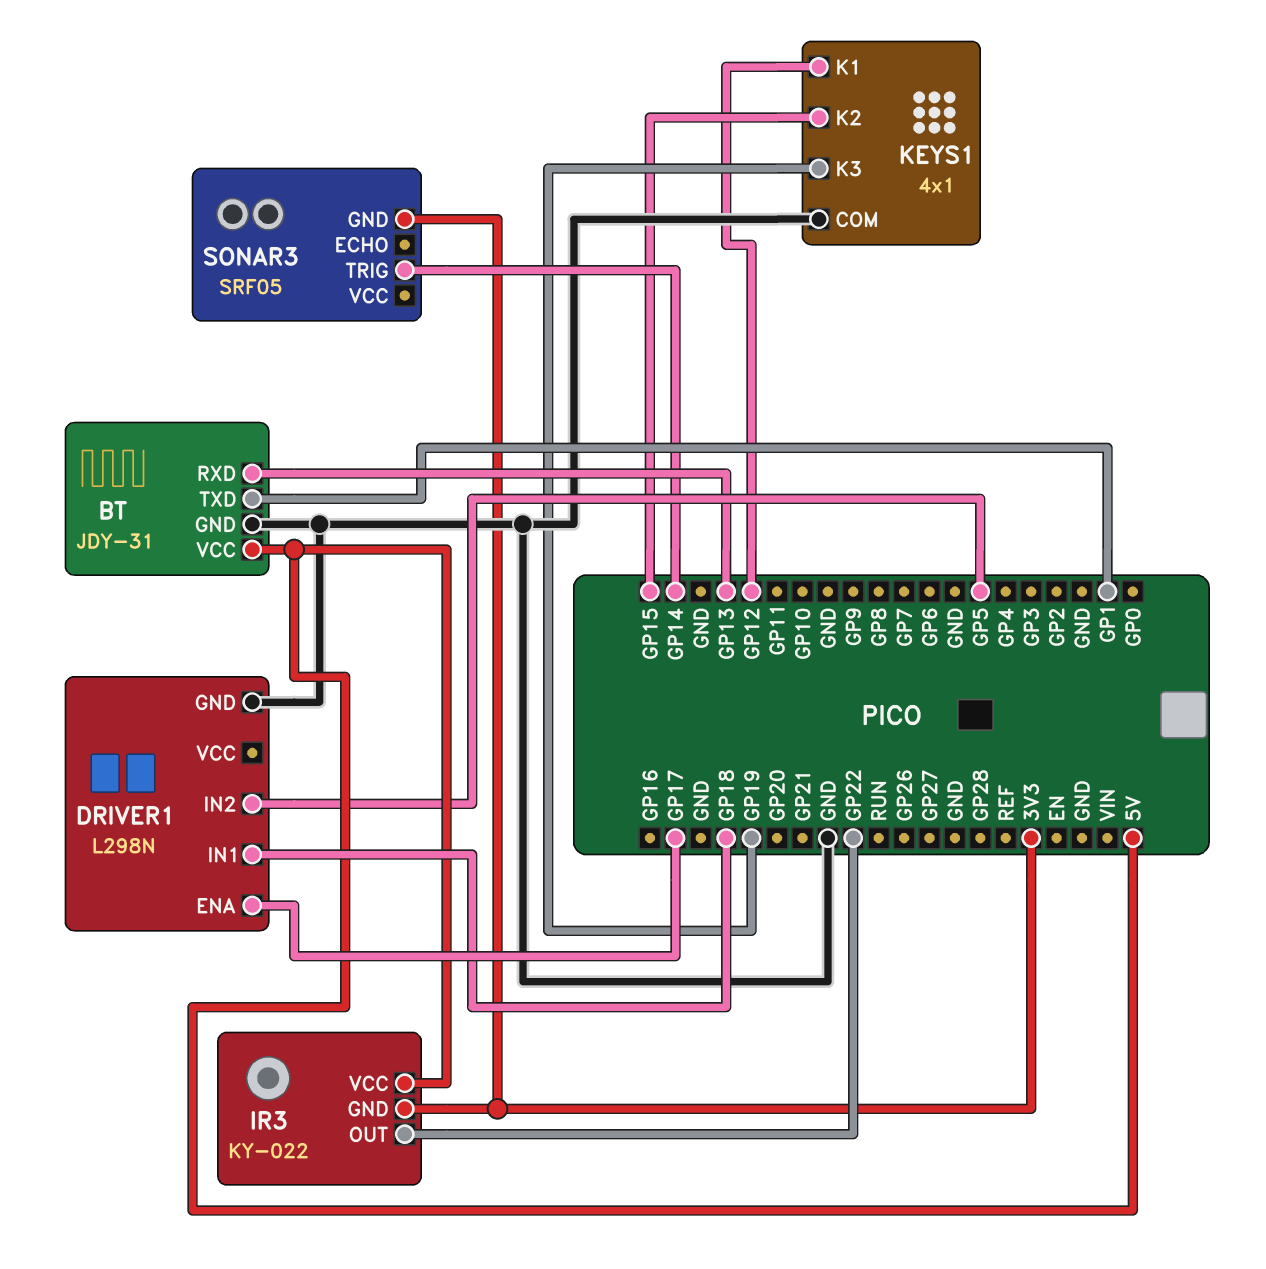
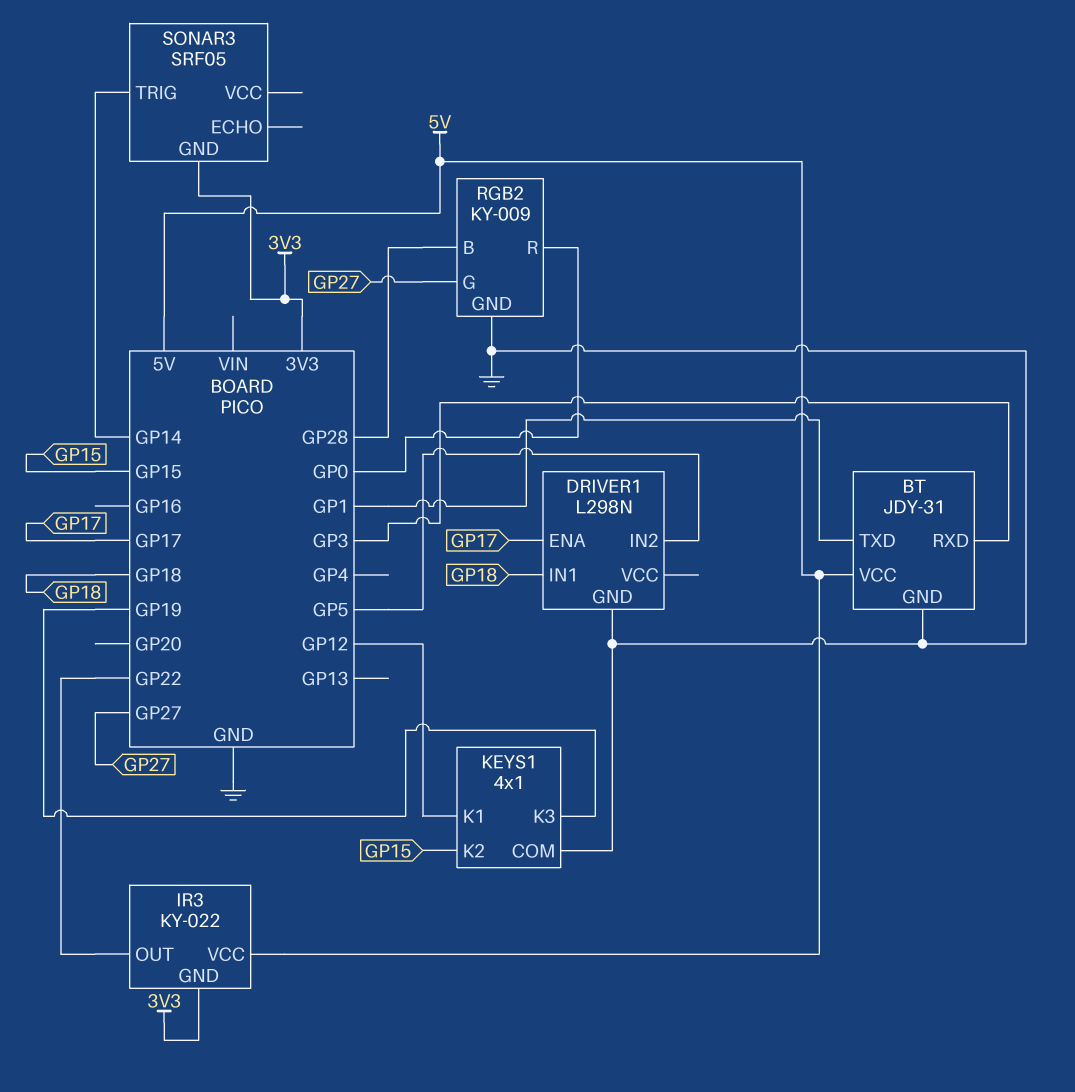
BT pin RXD: GP13 -> GP3
RGB2: none -> KY-009
RGB2 pin B: none -> GP28
RGB2 pin G: none -> GP27
RGB2 pin GND: none -> GND
RGB2 pin R: none -> GP0

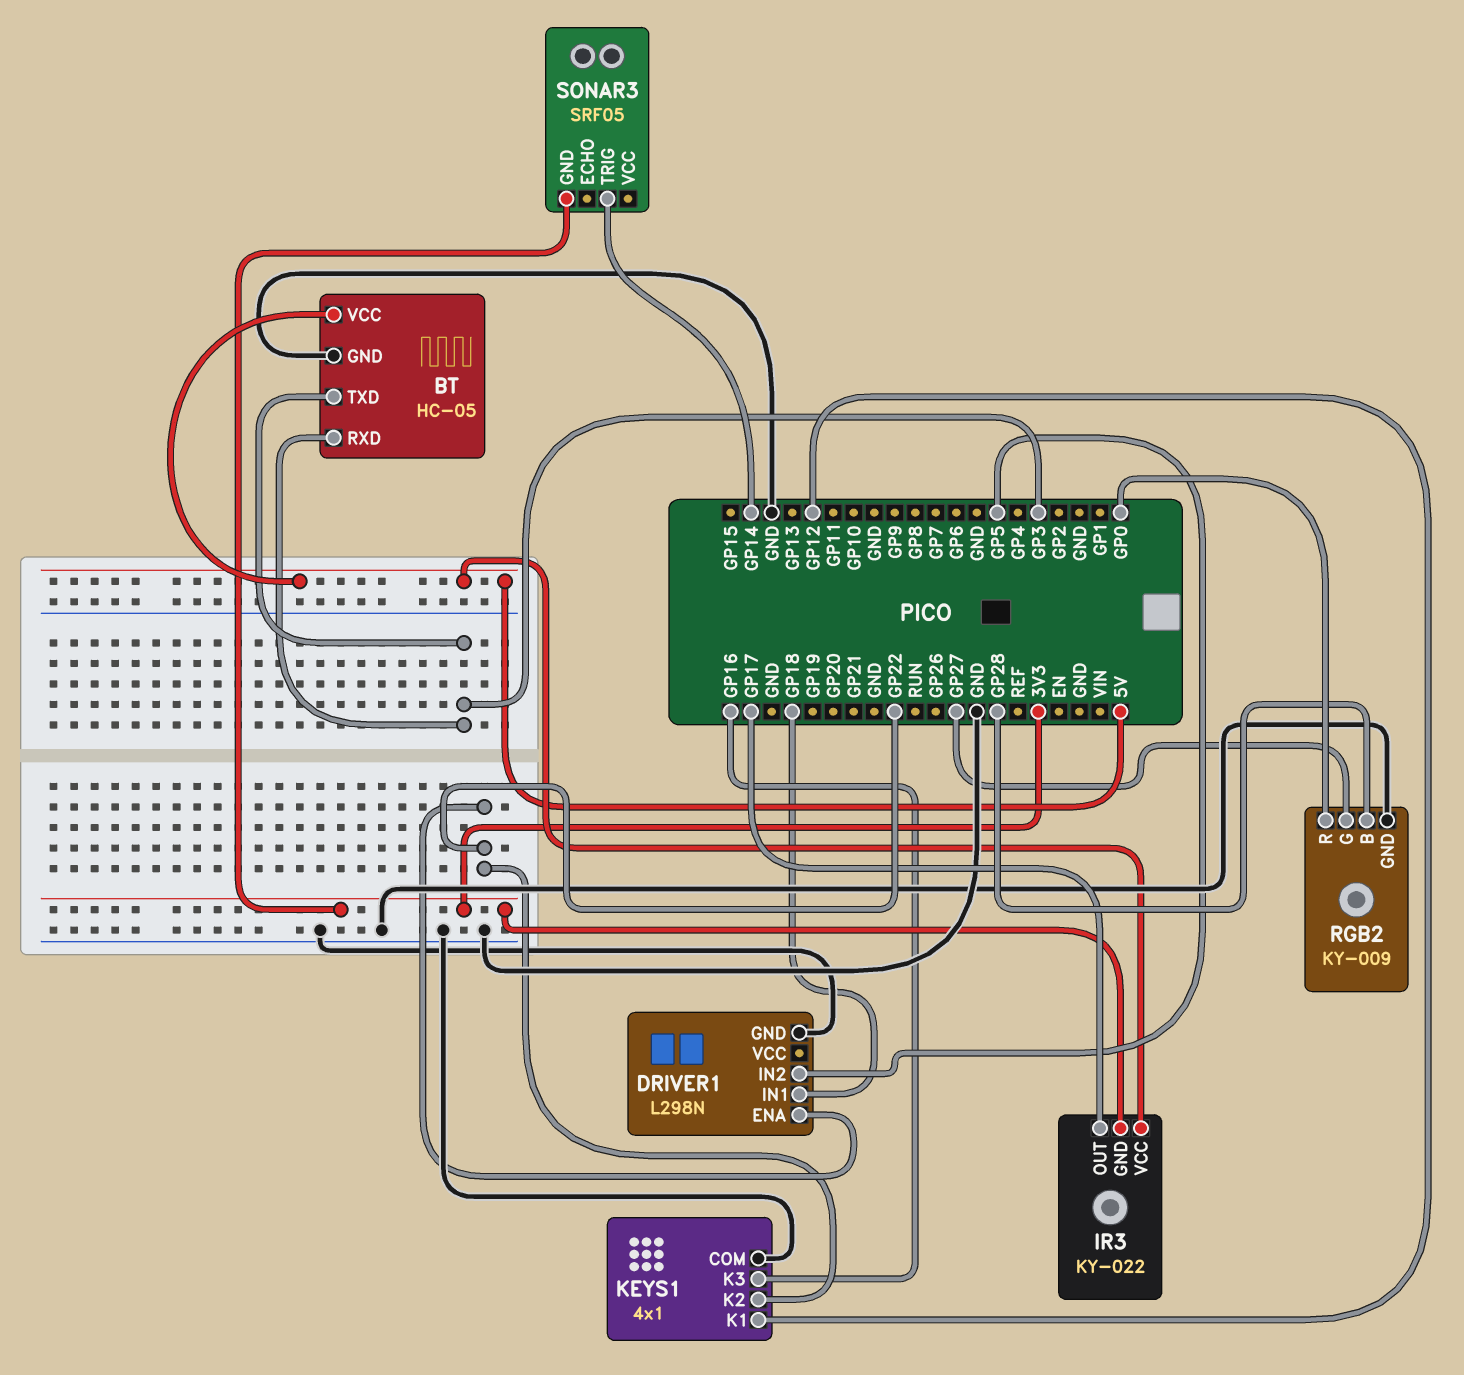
BT: JDY-31 -> HC-05
BT pin TXD: GP1 -> GP3
DRIVER1 pin ENA: GP17 -> GP22
IR3 pin OUT: GP22 -> GP17
KEYS1 pin K2: GP15 -> GP22
KEYS1 pin K3: GP19 -> GP16

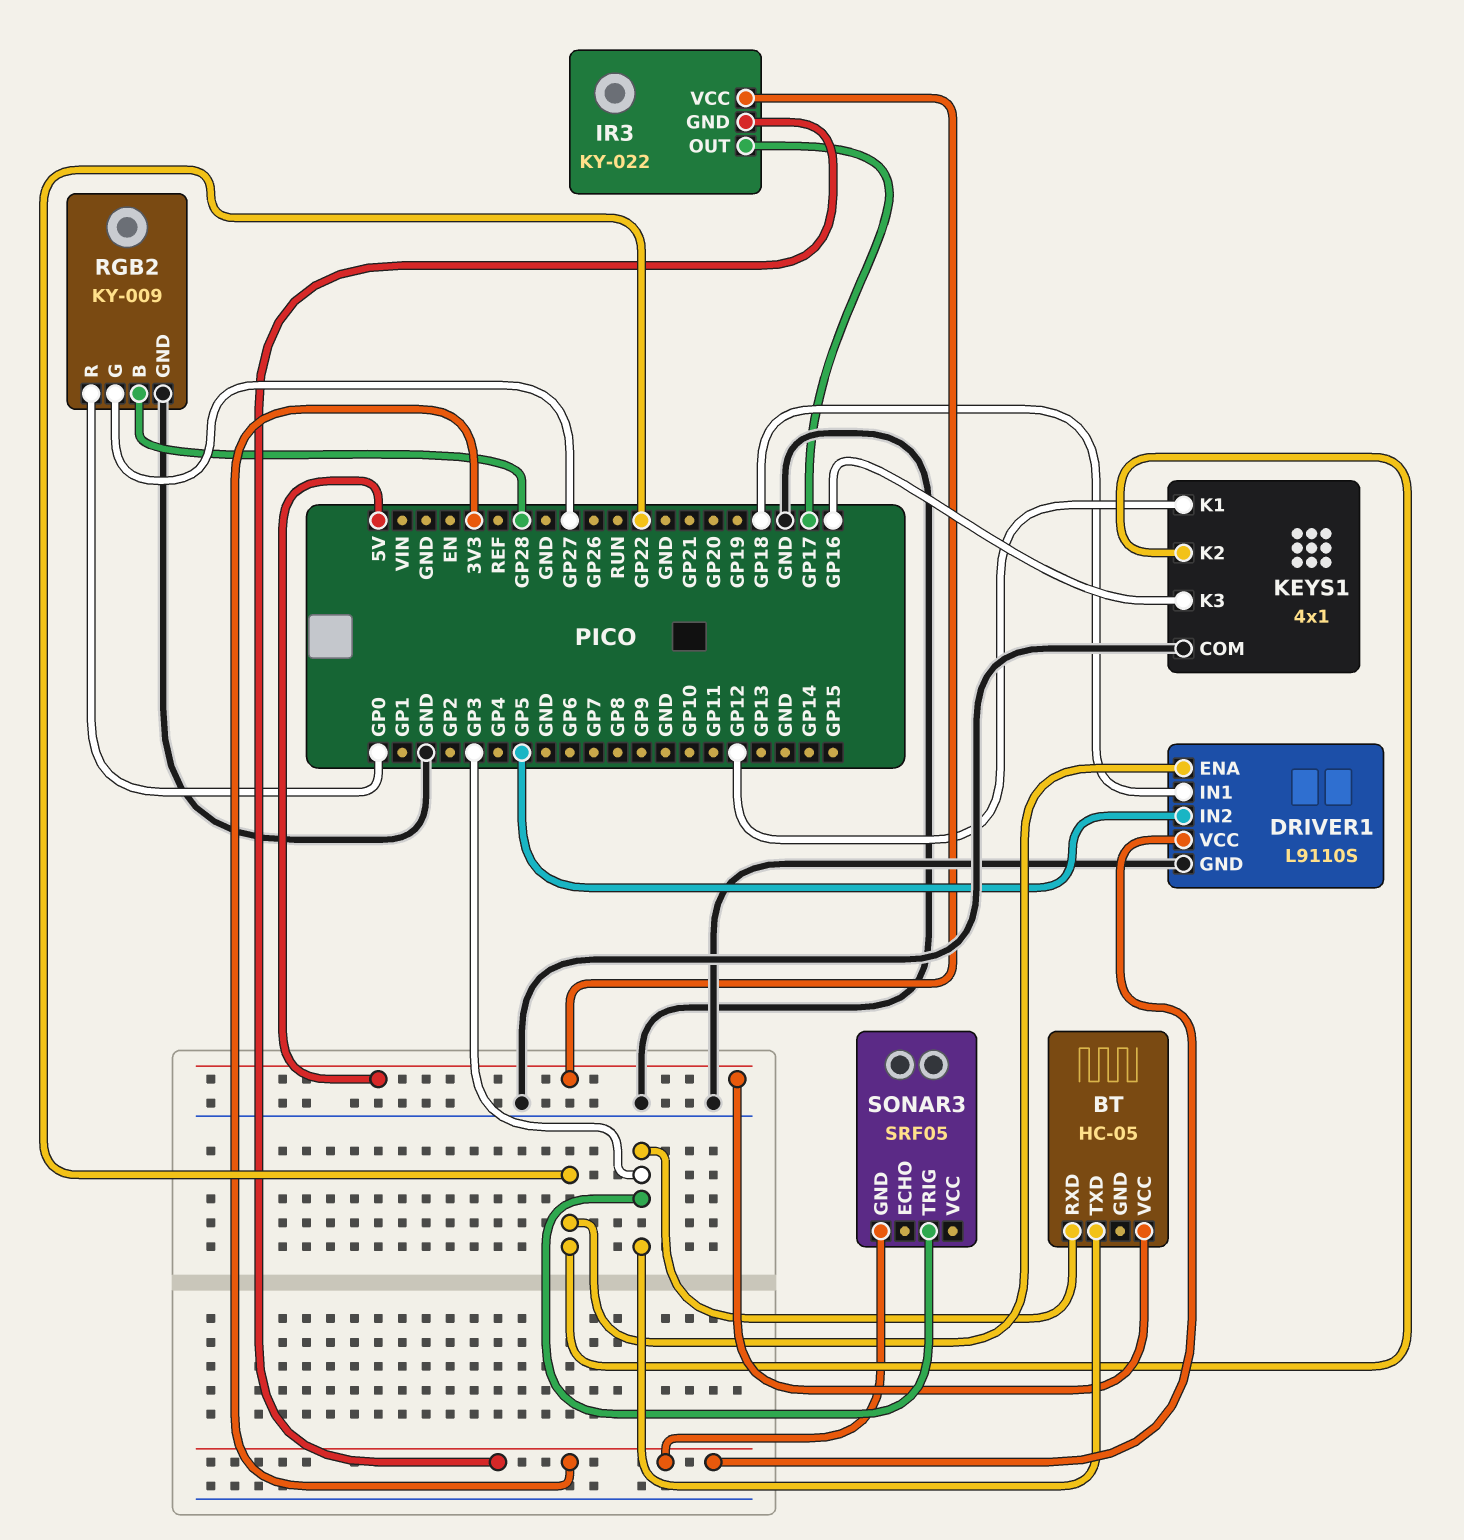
BT pin GND: GND -> none
DRIVER1: L298N -> L9110S
DRIVER1 pin VCC: none -> 3V3
SONAR3 pin TRIG: GP14 -> GP3

